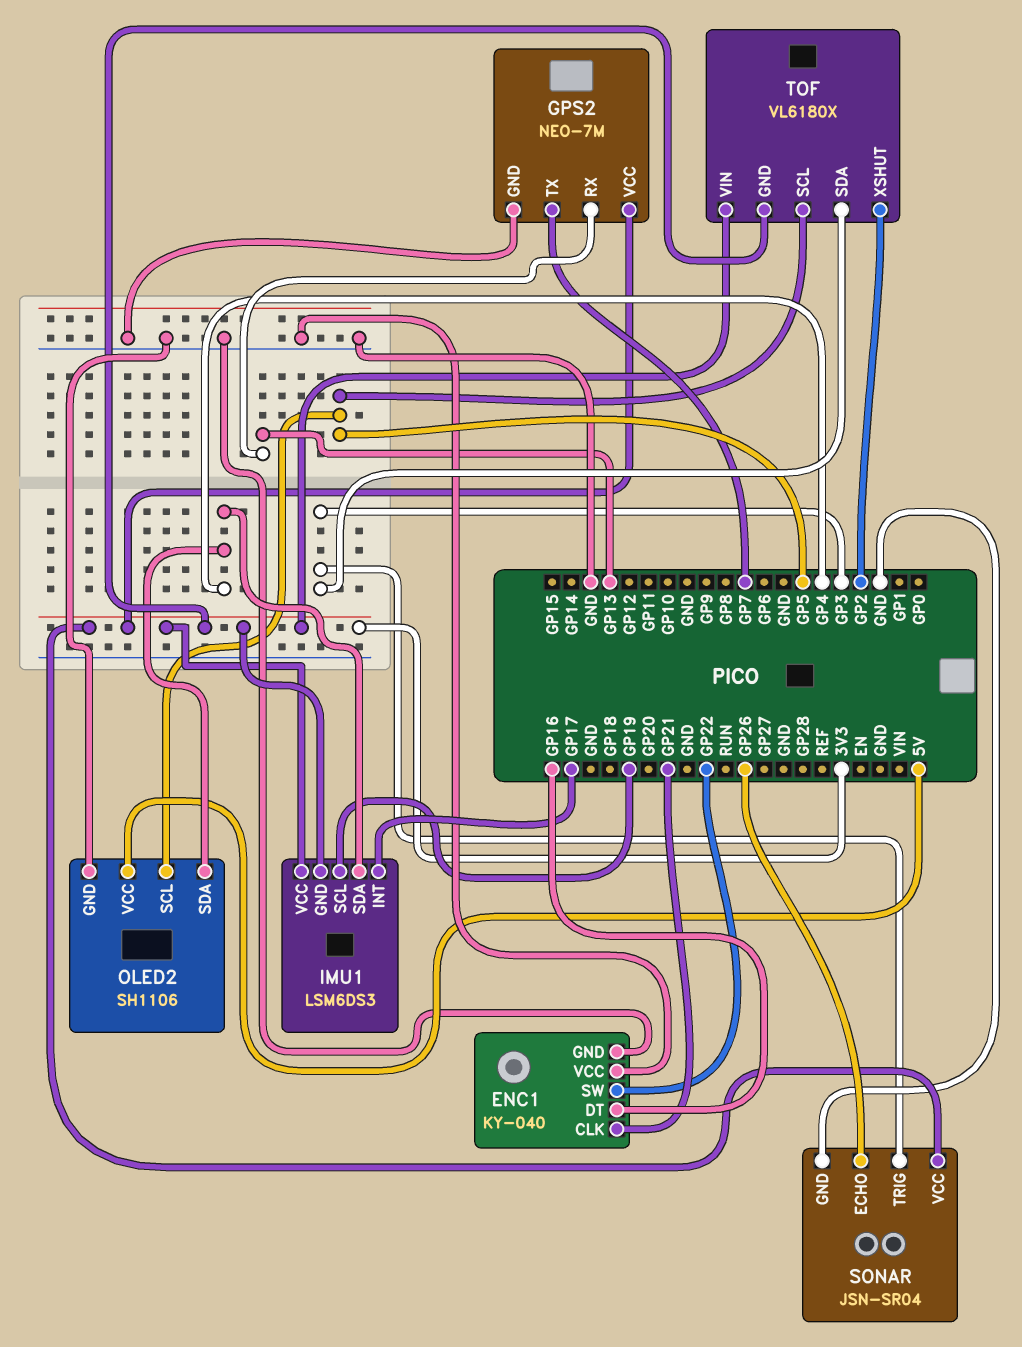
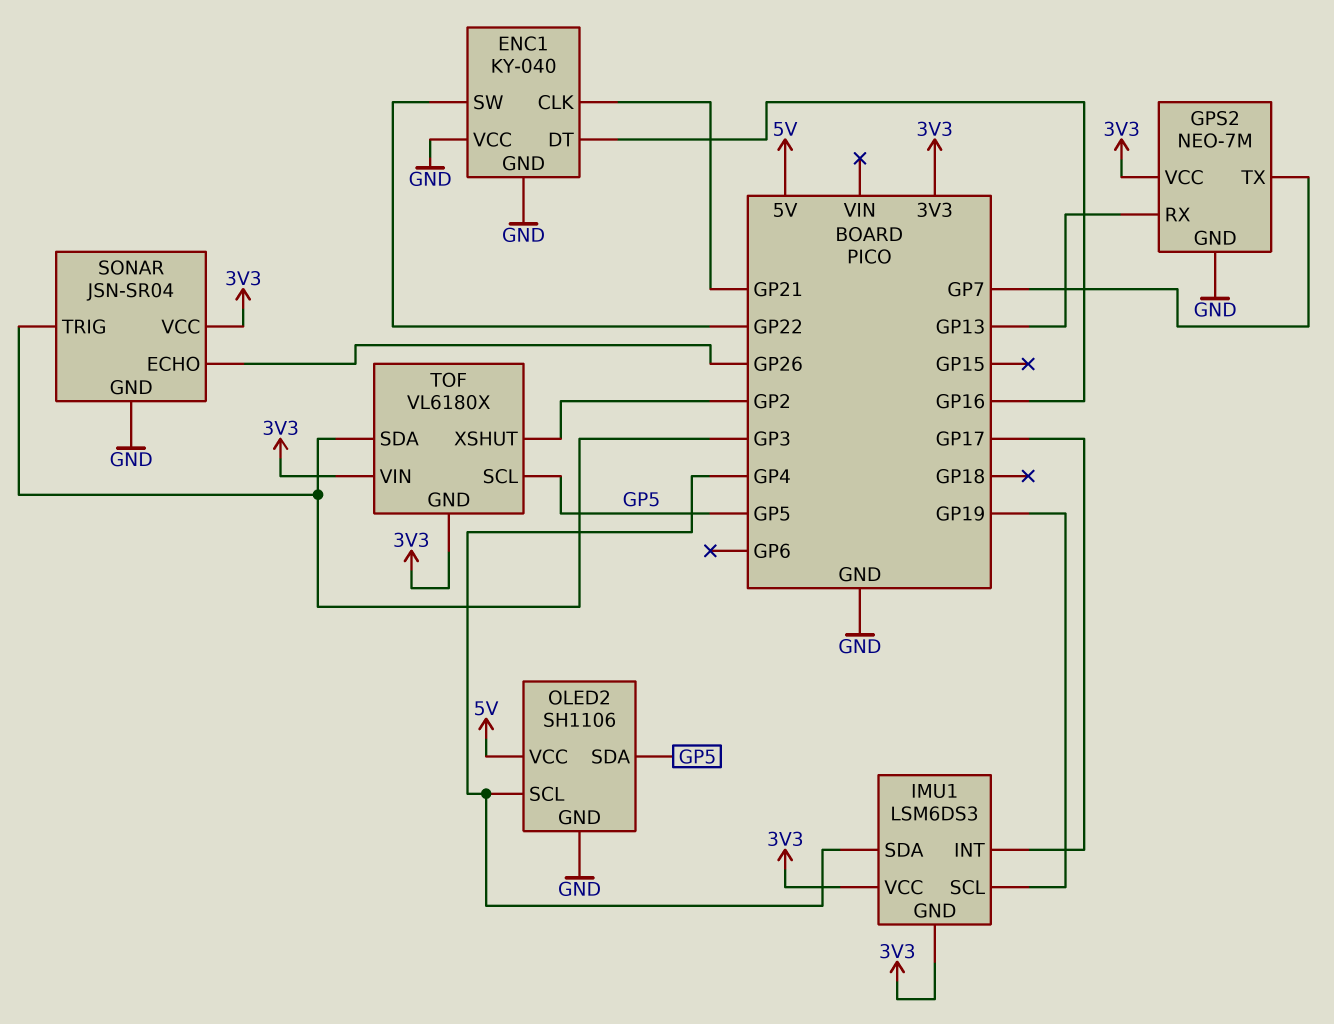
OLED2 pin SCL: GP5 -> GP4
OLED2 pin SDA: GP4 -> GP5

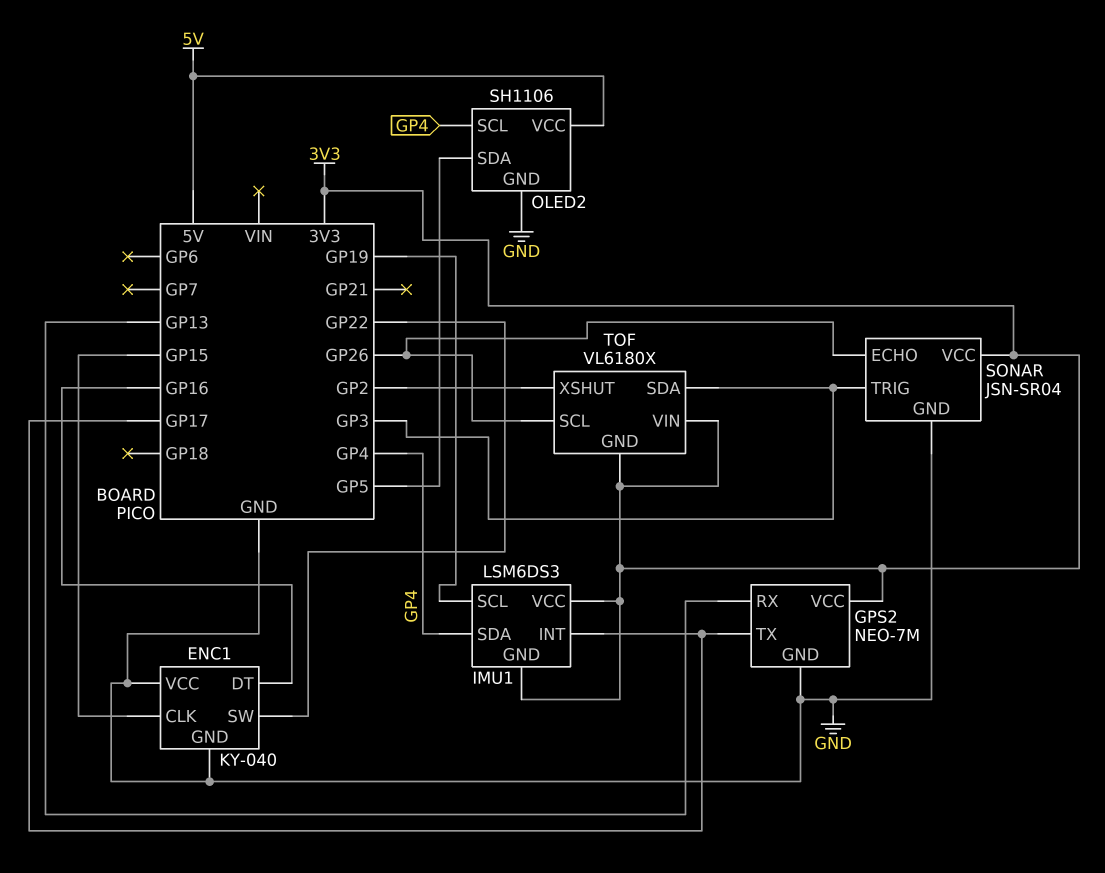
ENC1 pin CLK: GP21 -> GP15
GPS2 pin TX: GP7 -> GP17
TOF pin SCL: GP5 -> GP26

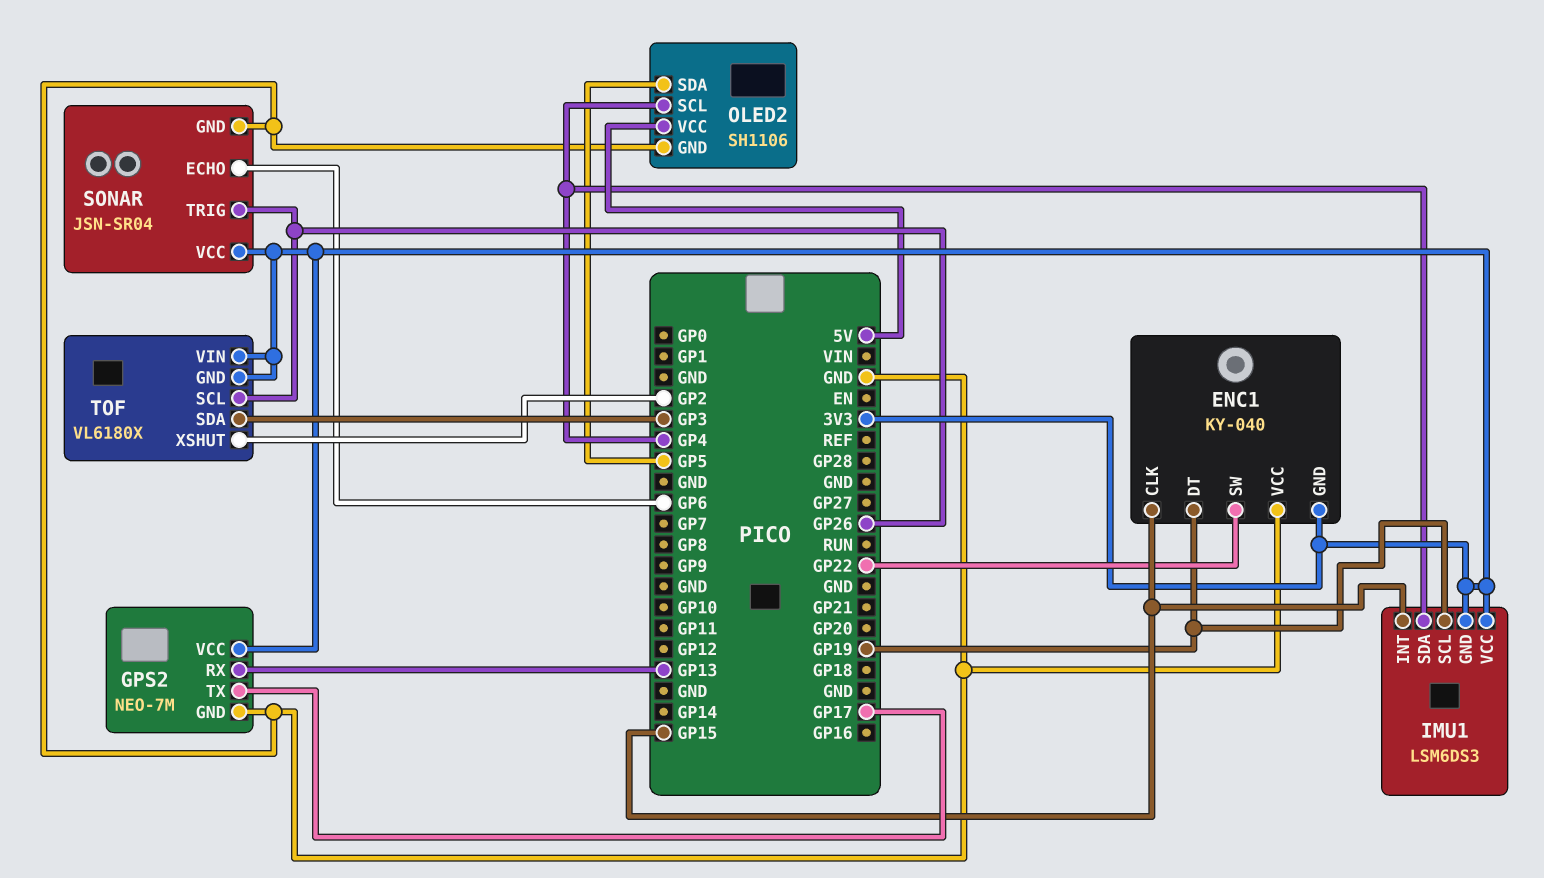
ENC1 pin DT: GP16 -> GP19
ENC1 pin GND: GND -> 3V3
IMU1 pin INT: GP17 -> GP15
SONAR pin ECHO: GP26 -> GP6
SONAR pin TRIG: GP3 -> GP26

